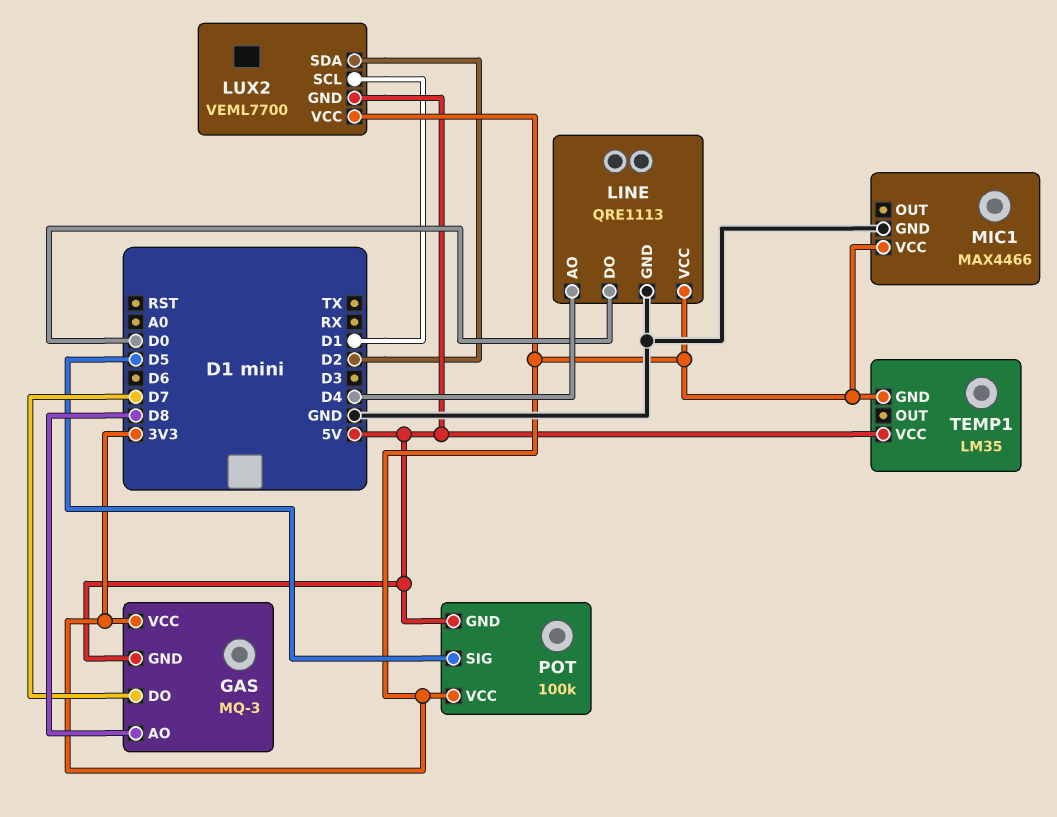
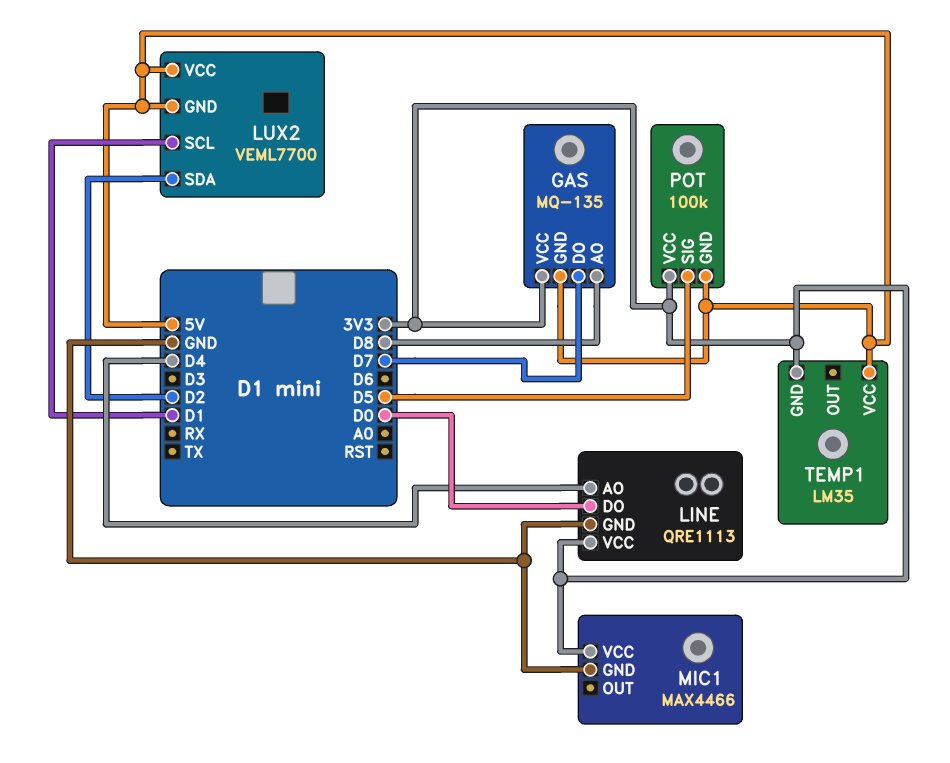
GAS: MQ-3 -> MQ-135
LUX2 pin VCC: 3V3 -> 5V

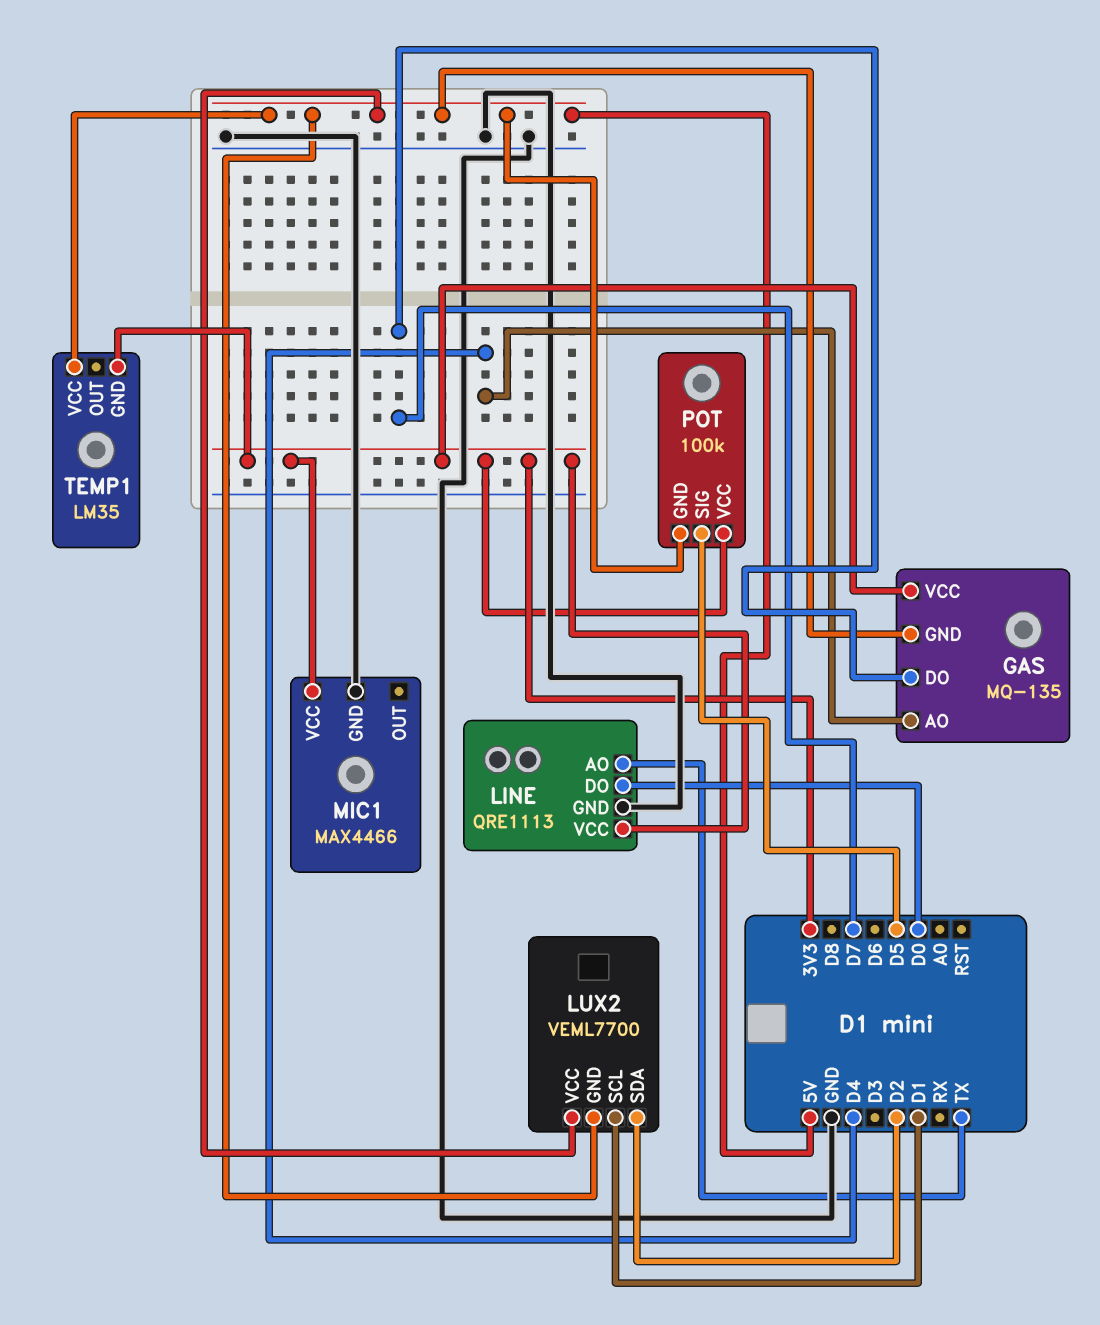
GAS pin AO: D8 -> D4
LINE pin AO: D4 -> TX

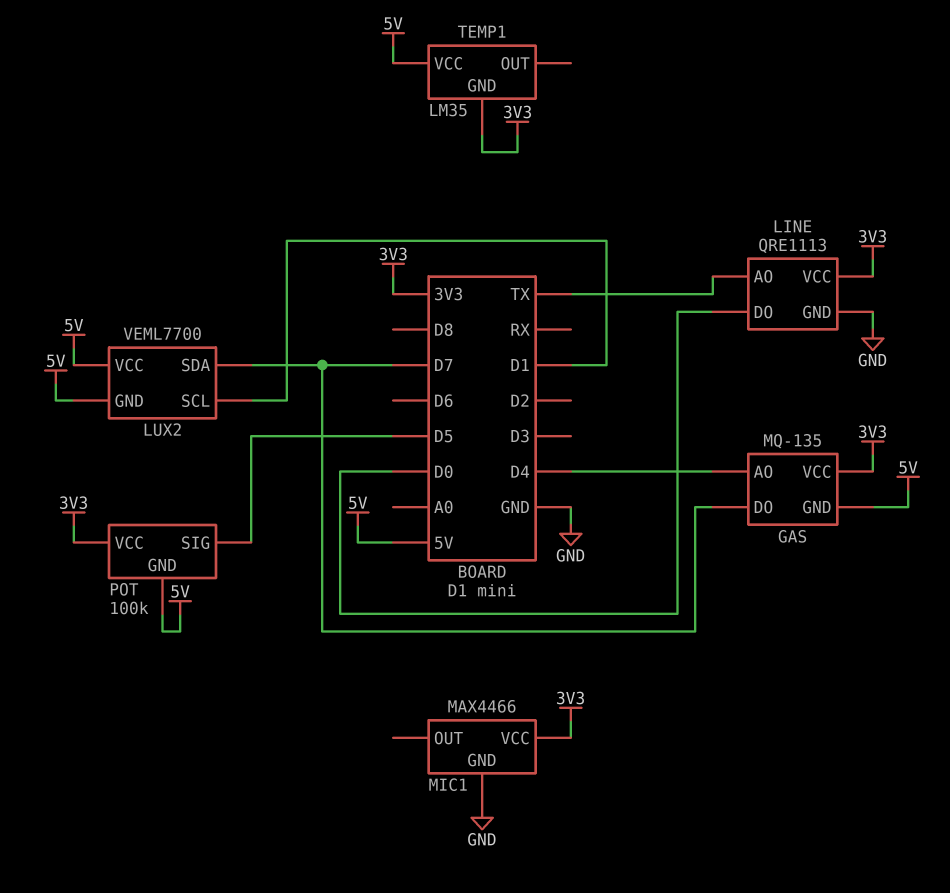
LUX2 pin SDA: D2 -> D7

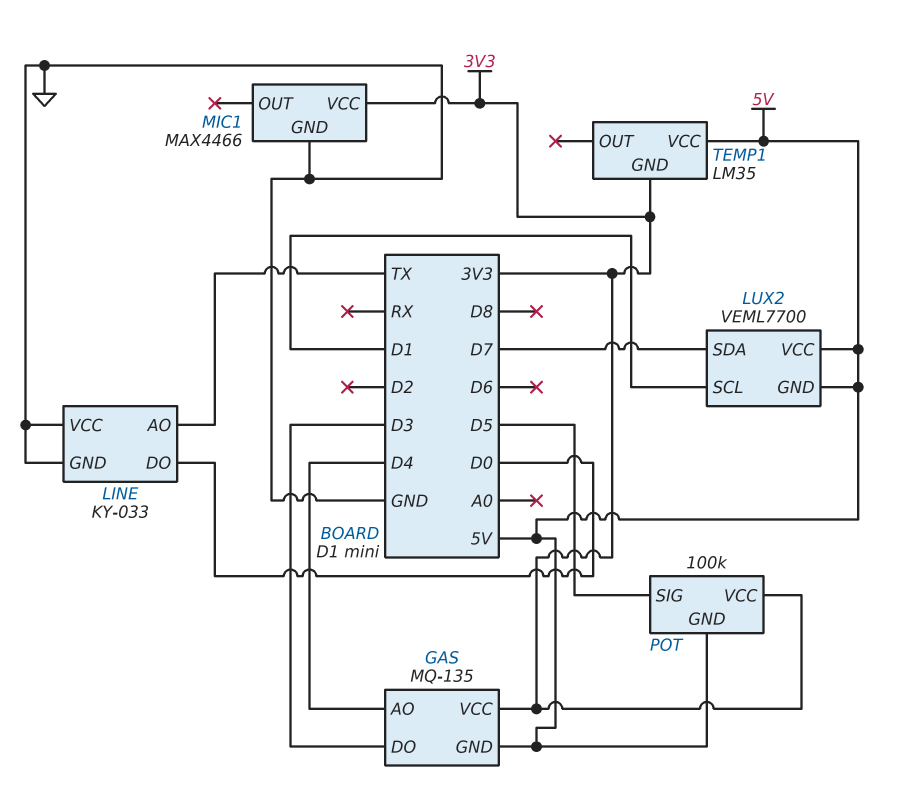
GAS pin DO: D7 -> D3
LINE: QRE1113 -> KY-033
LINE pin VCC: 3V3 -> GND

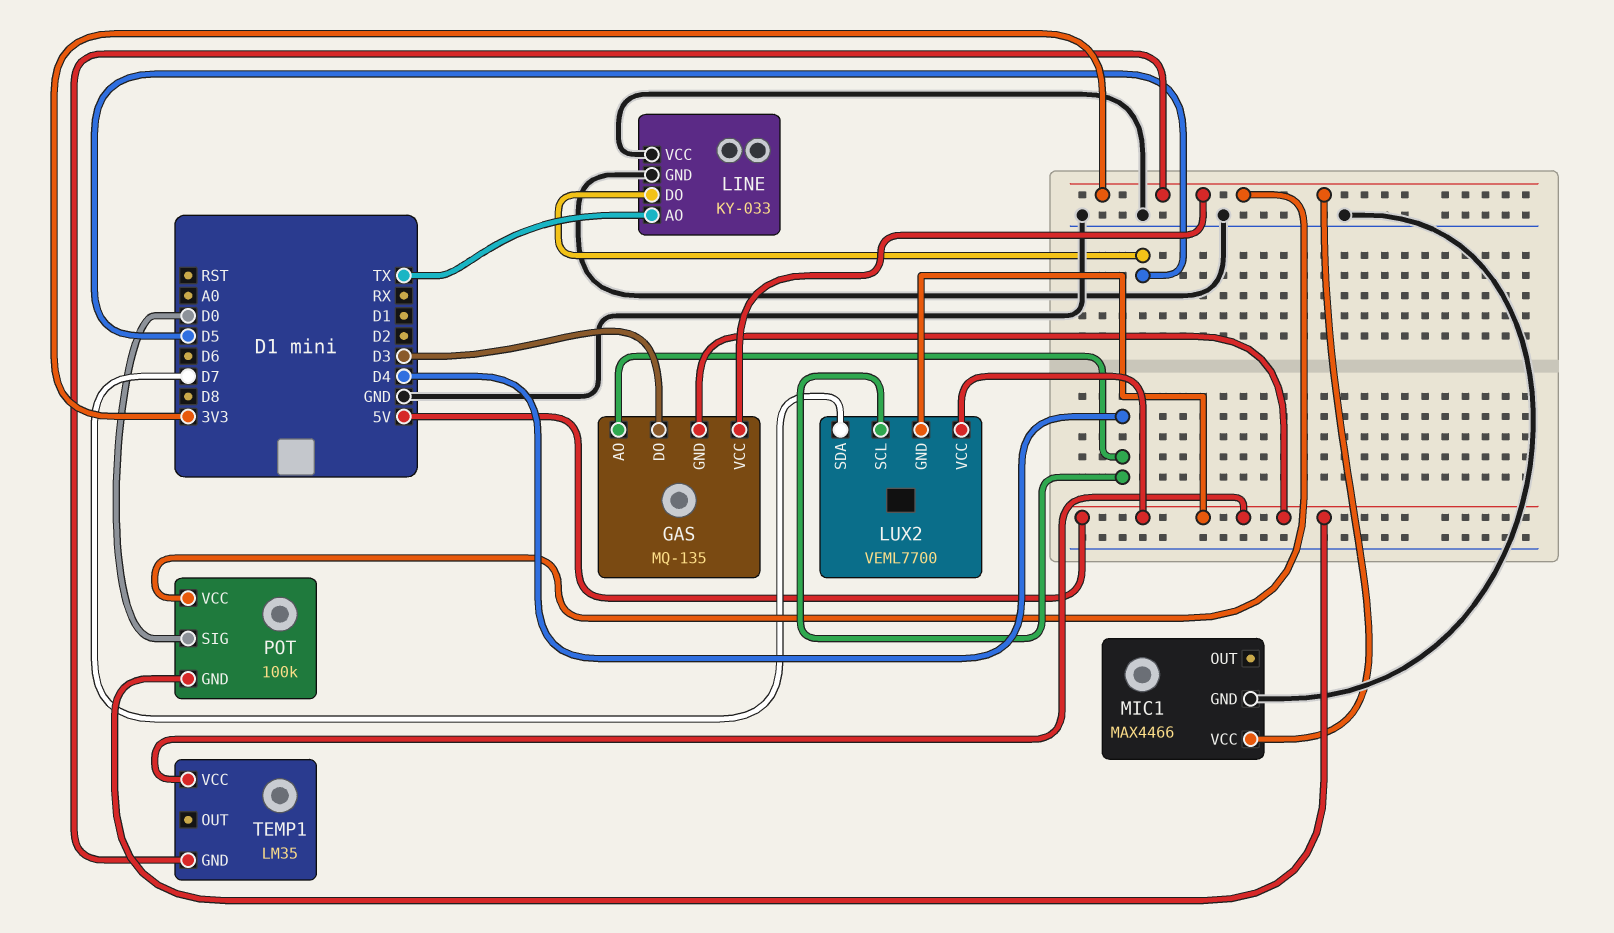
LINE pin DO: D0 -> D5
LUX2 pin SCL: D1 -> D4
POT pin SIG: D5 -> D0

